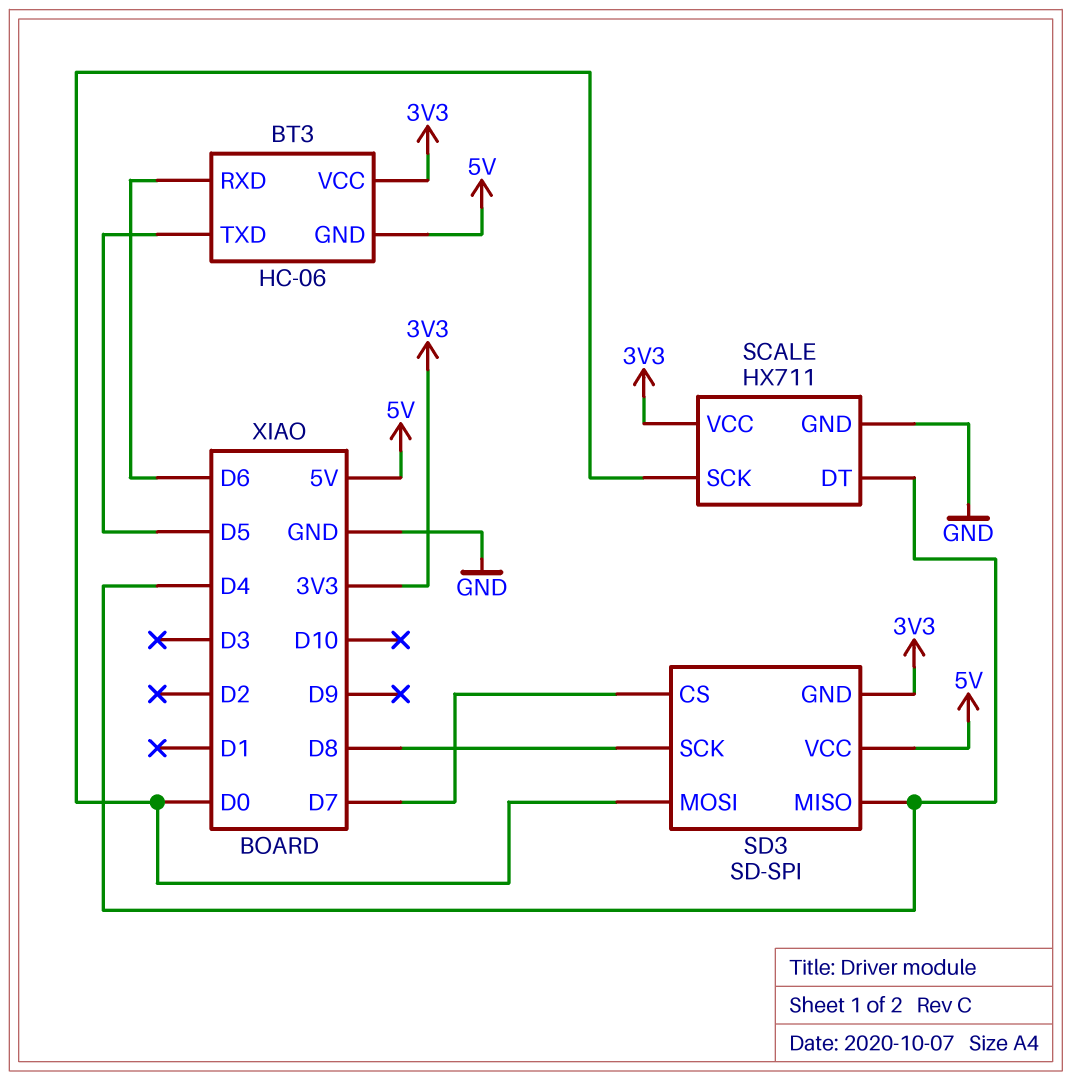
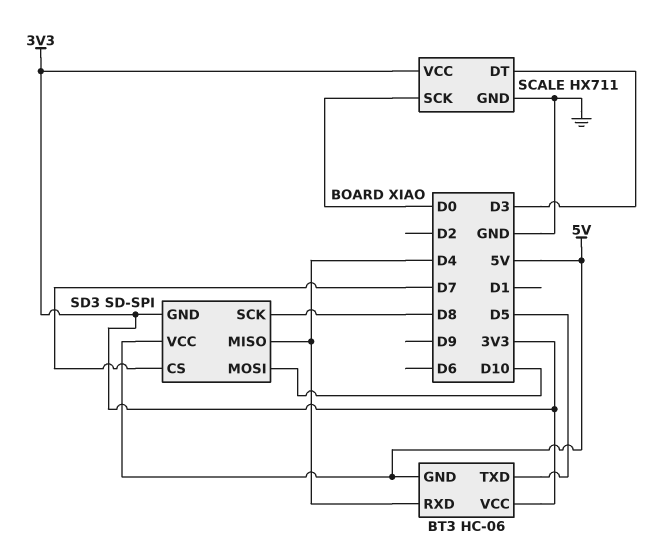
BT3 pin RXD: D6 -> D4
SCALE pin DT: D4 -> D3
SD3 pin MOSI: D0 -> D10

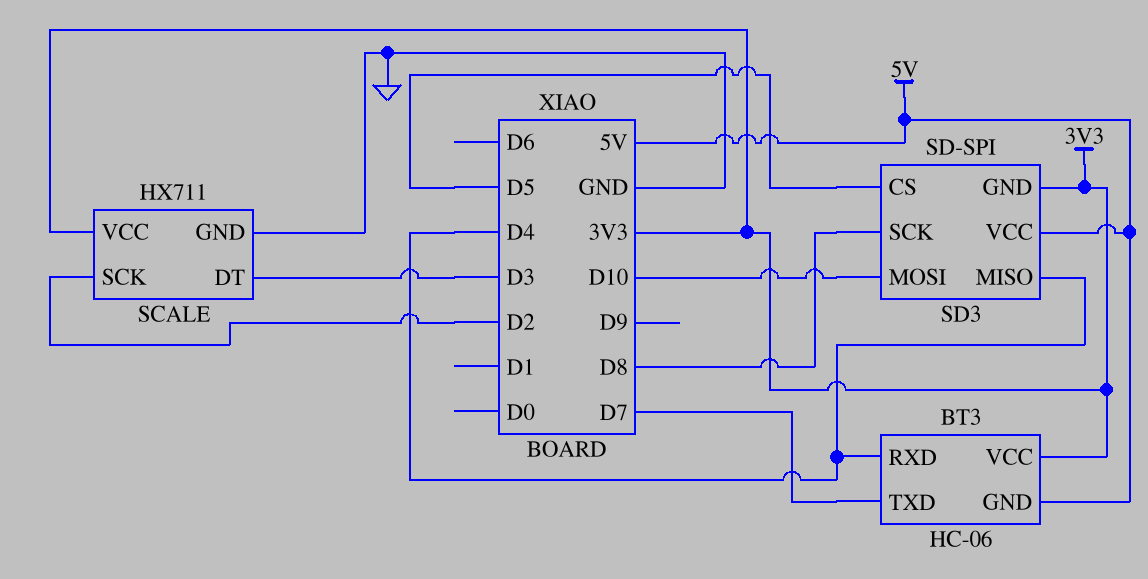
BT3 pin TXD: D5 -> D7
SCALE pin SCK: D0 -> D2
SD3 pin CS: D7 -> D5

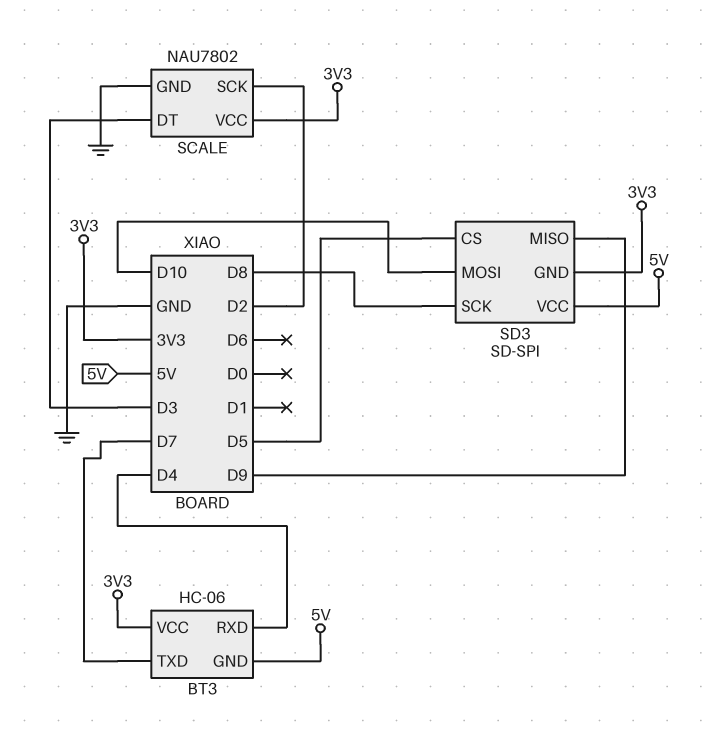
SCALE: HX711 -> NAU7802
SD3 pin MISO: D4 -> D9

